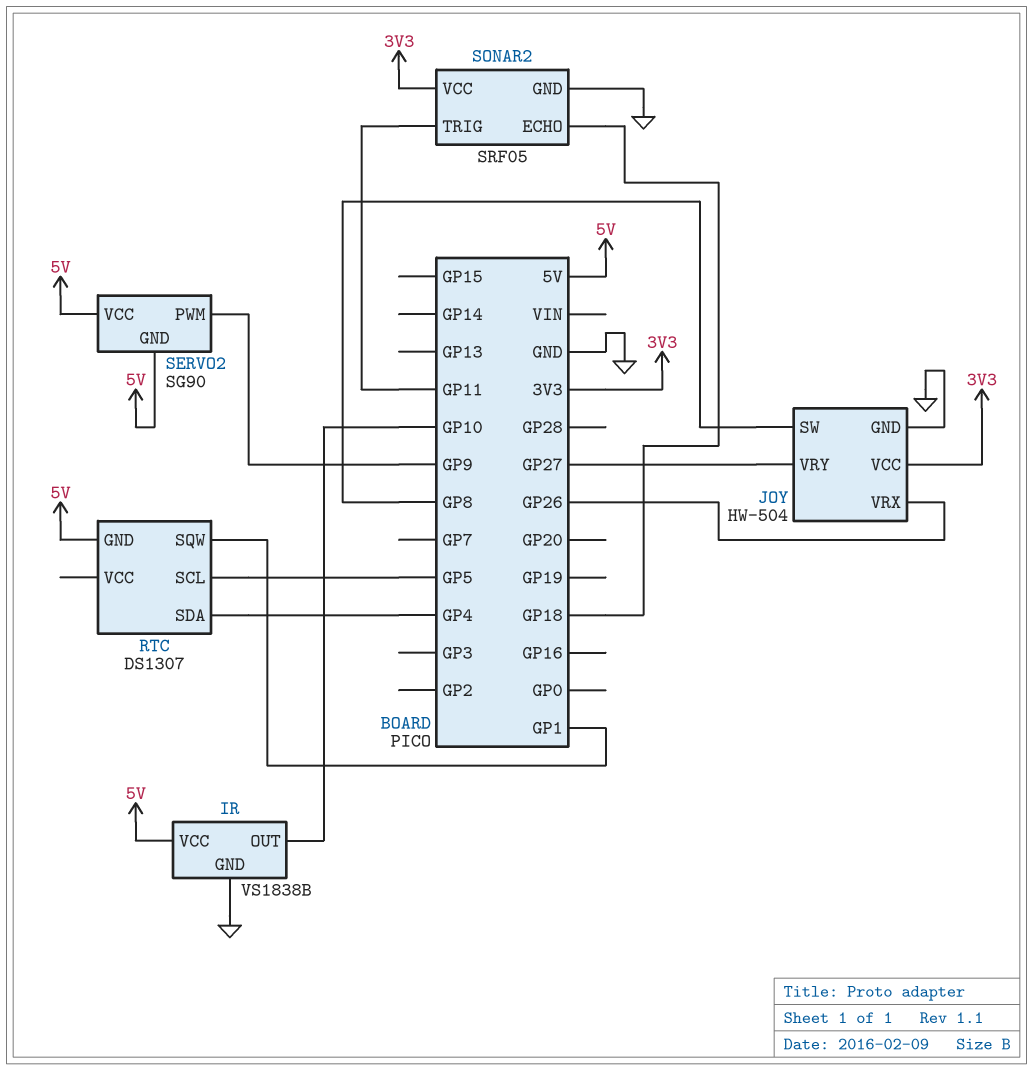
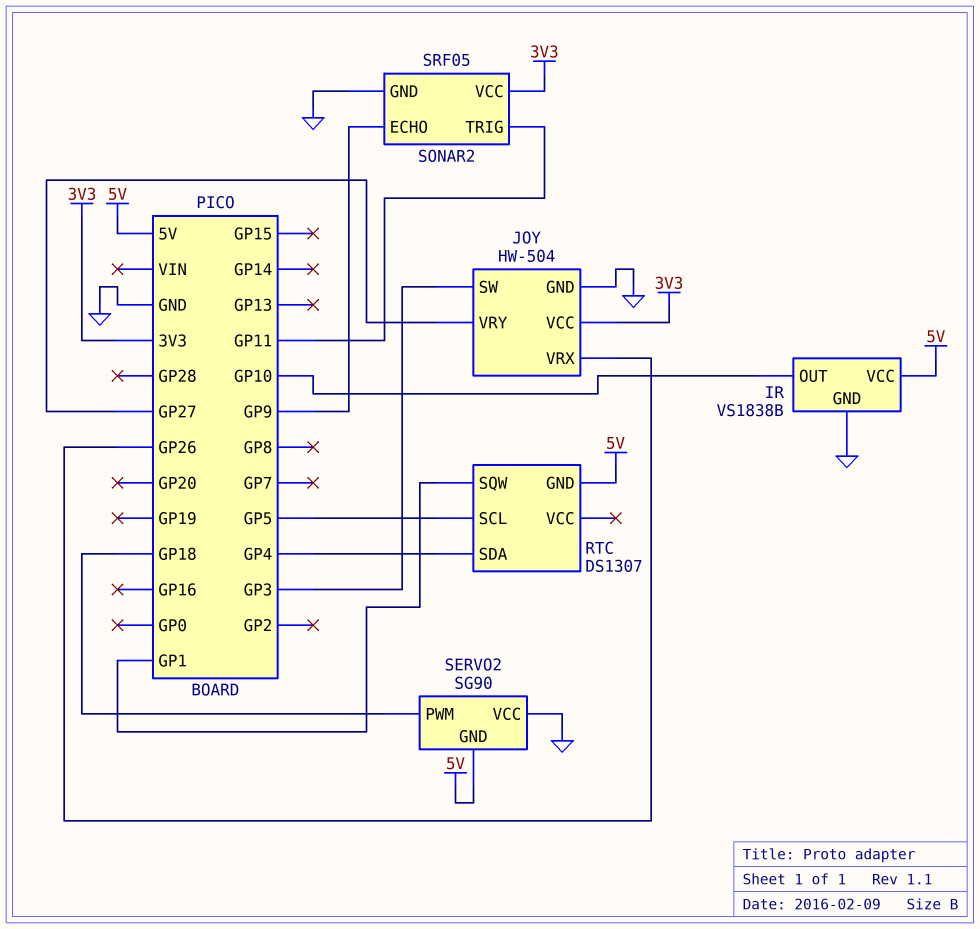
JOY pin SW: GP8 -> GP3
SERVO2 pin PWM: GP9 -> GP18
SERVO2 pin VCC: 5V -> GND
SONAR2 pin ECHO: GP18 -> GP9

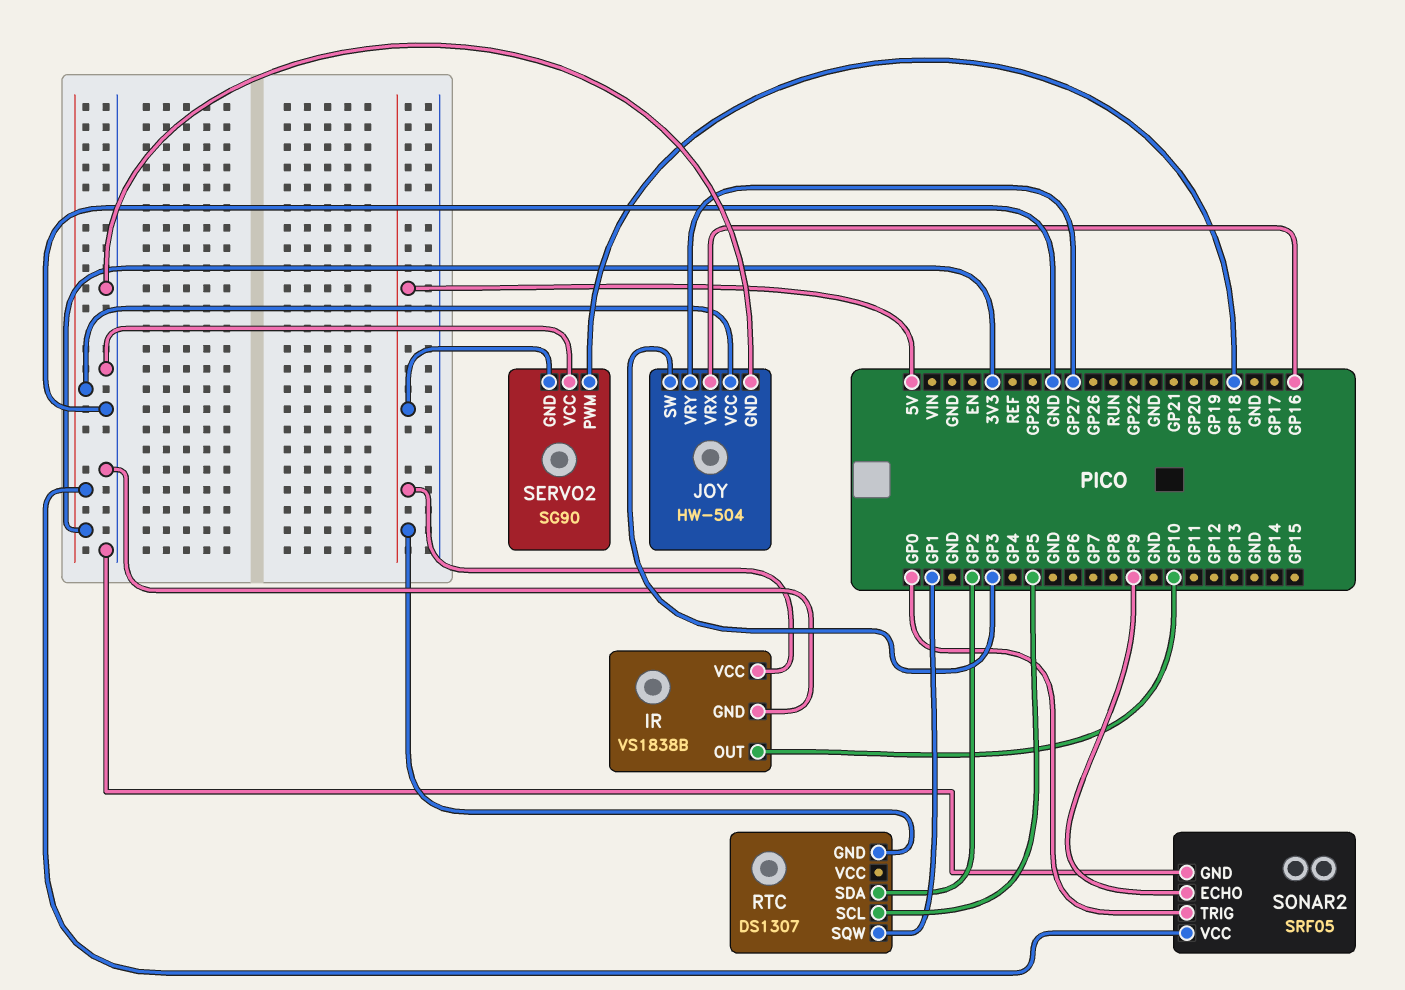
JOY pin VRX: GP26 -> GP16
RTC pin SDA: GP4 -> GP2
SONAR2 pin TRIG: GP11 -> GP0

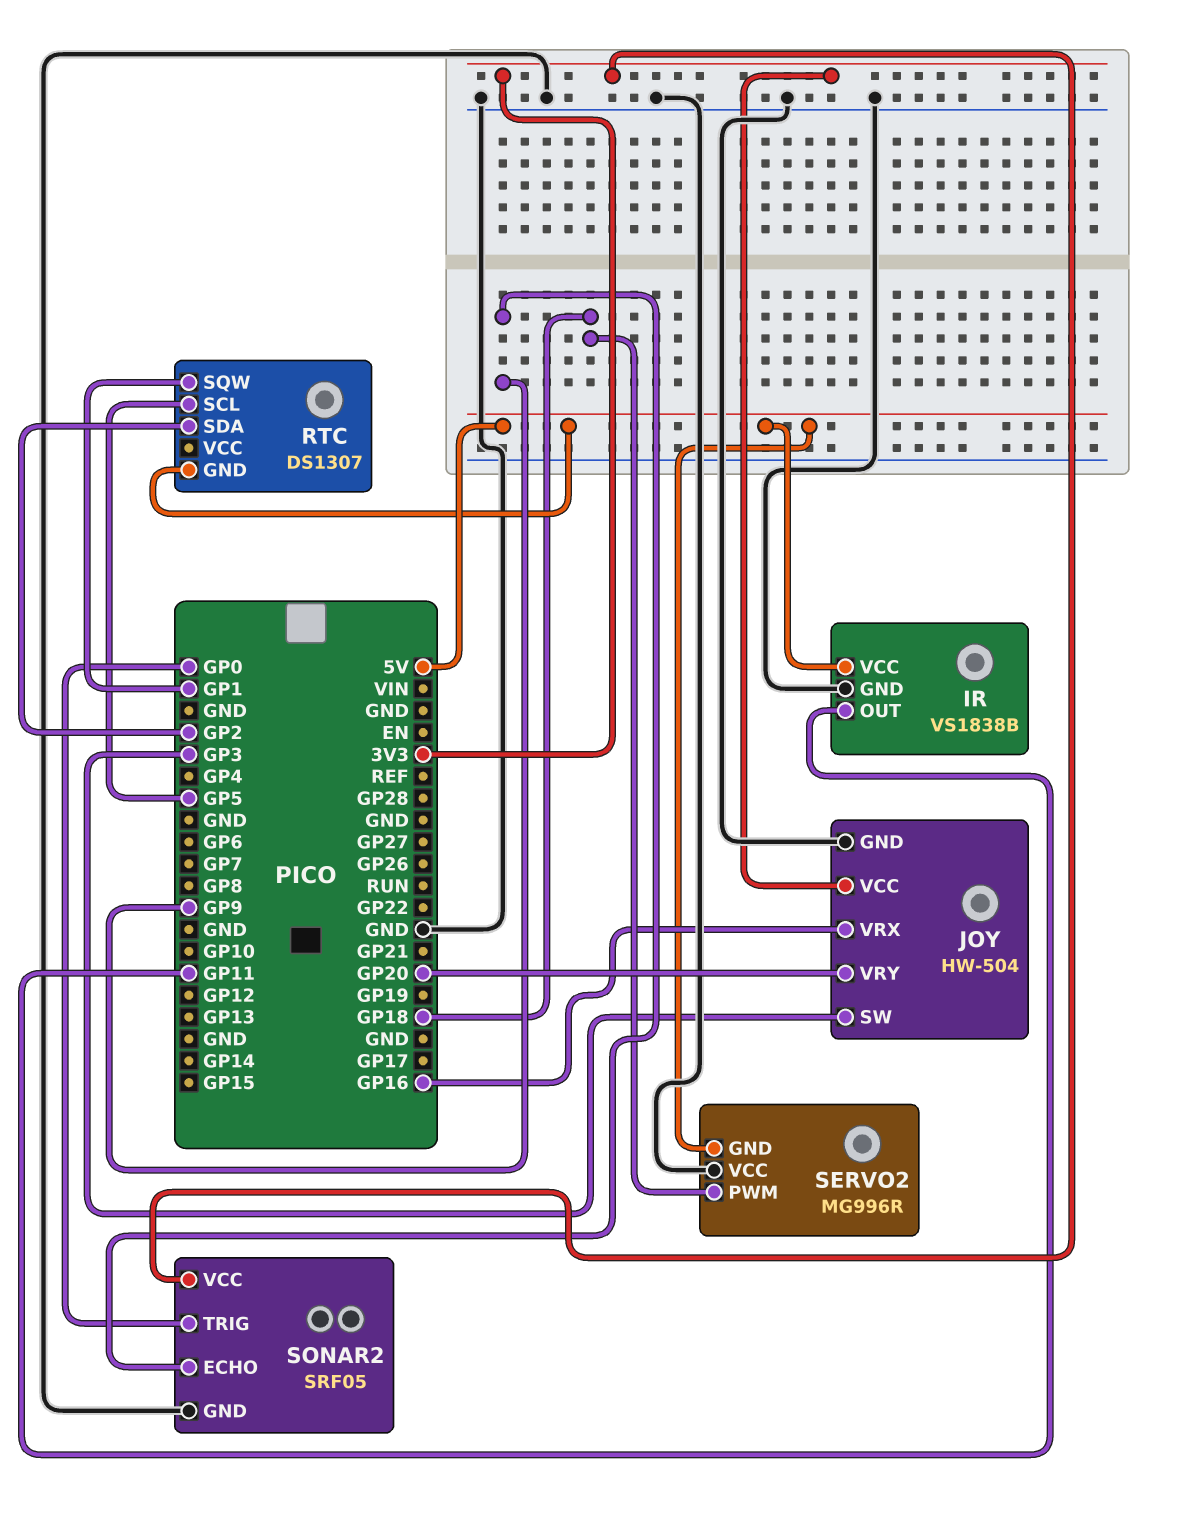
IR pin OUT: GP10 -> GP11
JOY pin VRY: GP27 -> GP20
SERVO2: SG90 -> MG996R

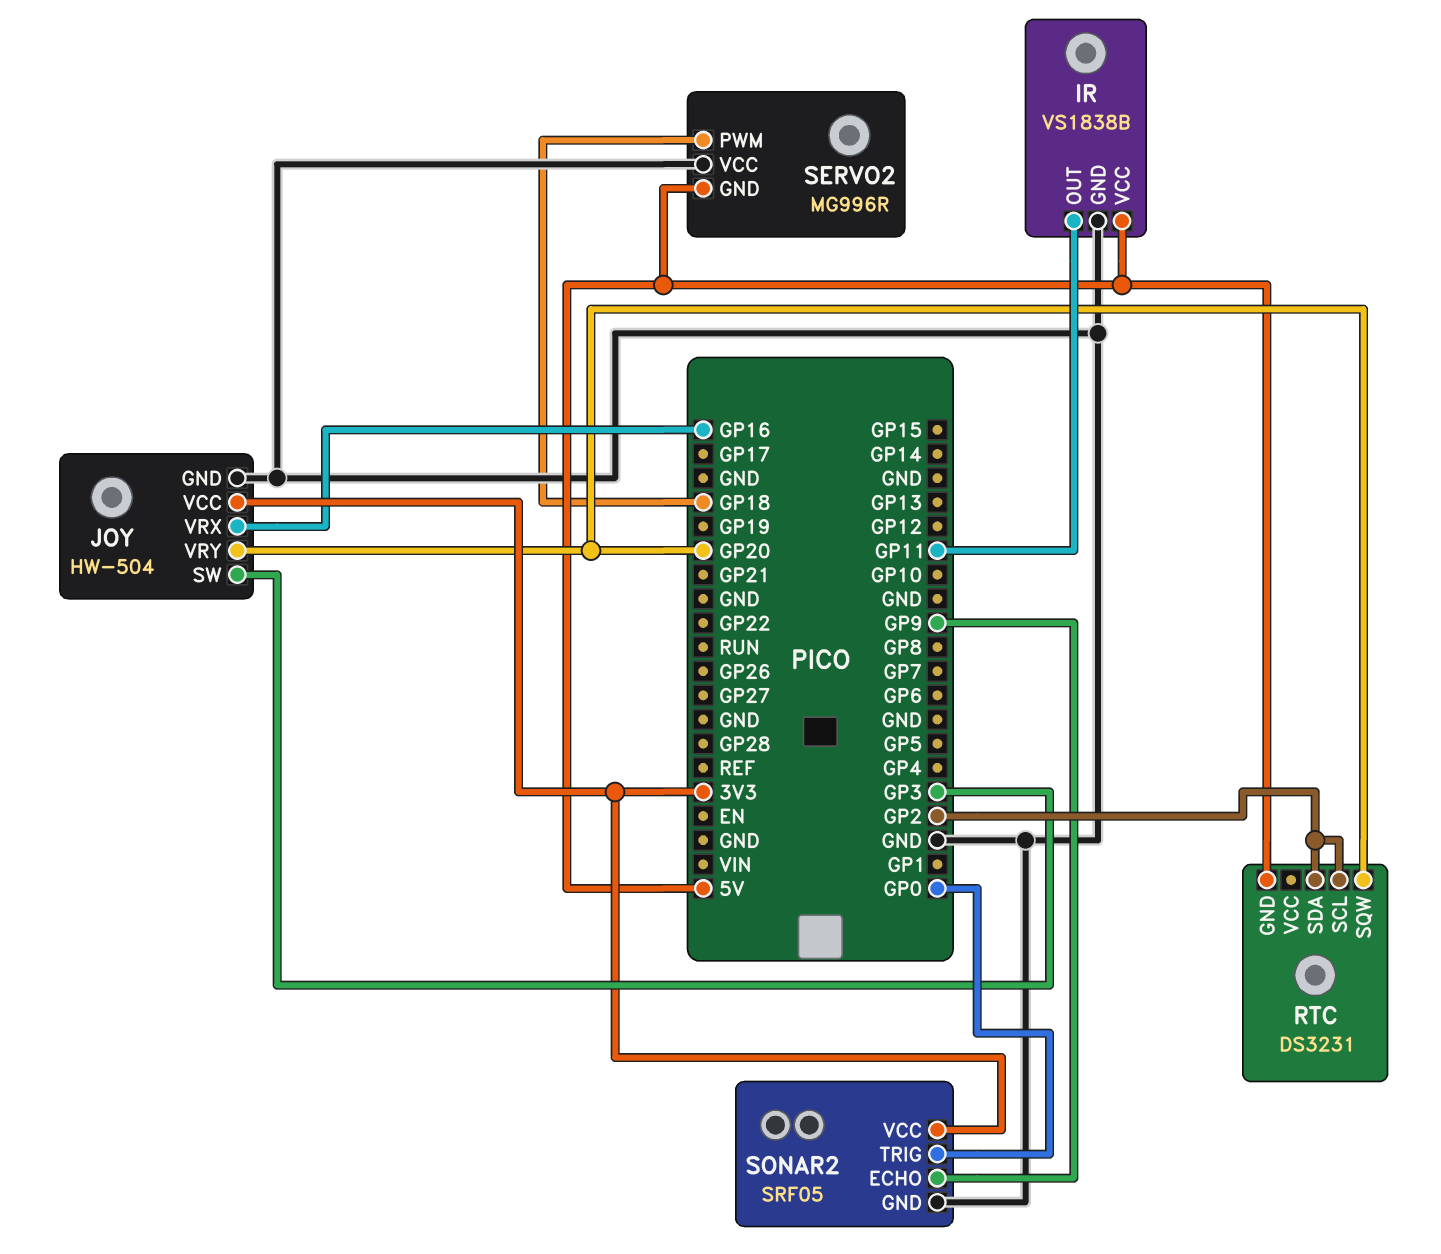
RTC: DS1307 -> DS3231
RTC pin SCL: GP5 -> GP2
RTC pin SQW: GP1 -> GP20

